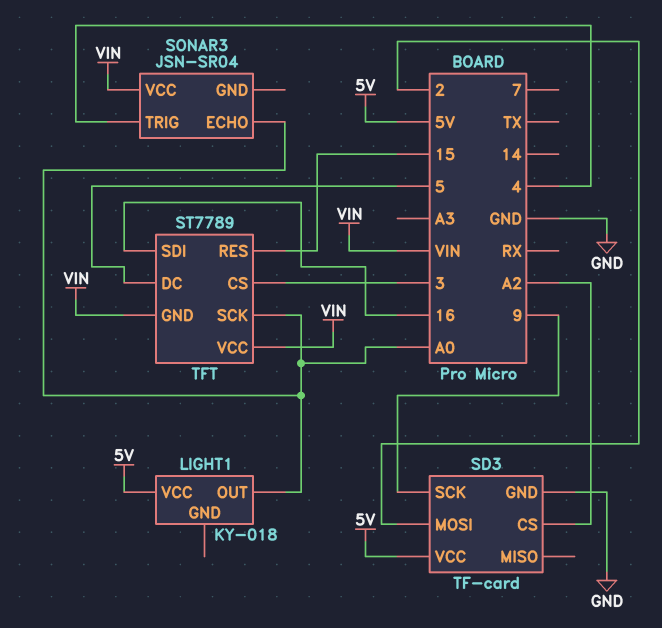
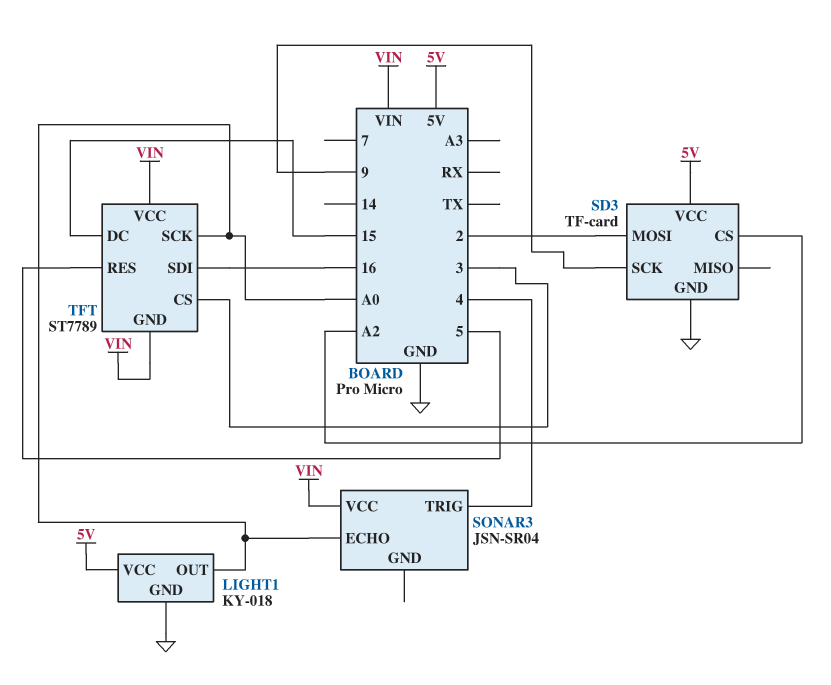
LIGHT1 pin GND: none -> GND
TFT pin DC: 5 -> 15
TFT pin RES: 15 -> 5

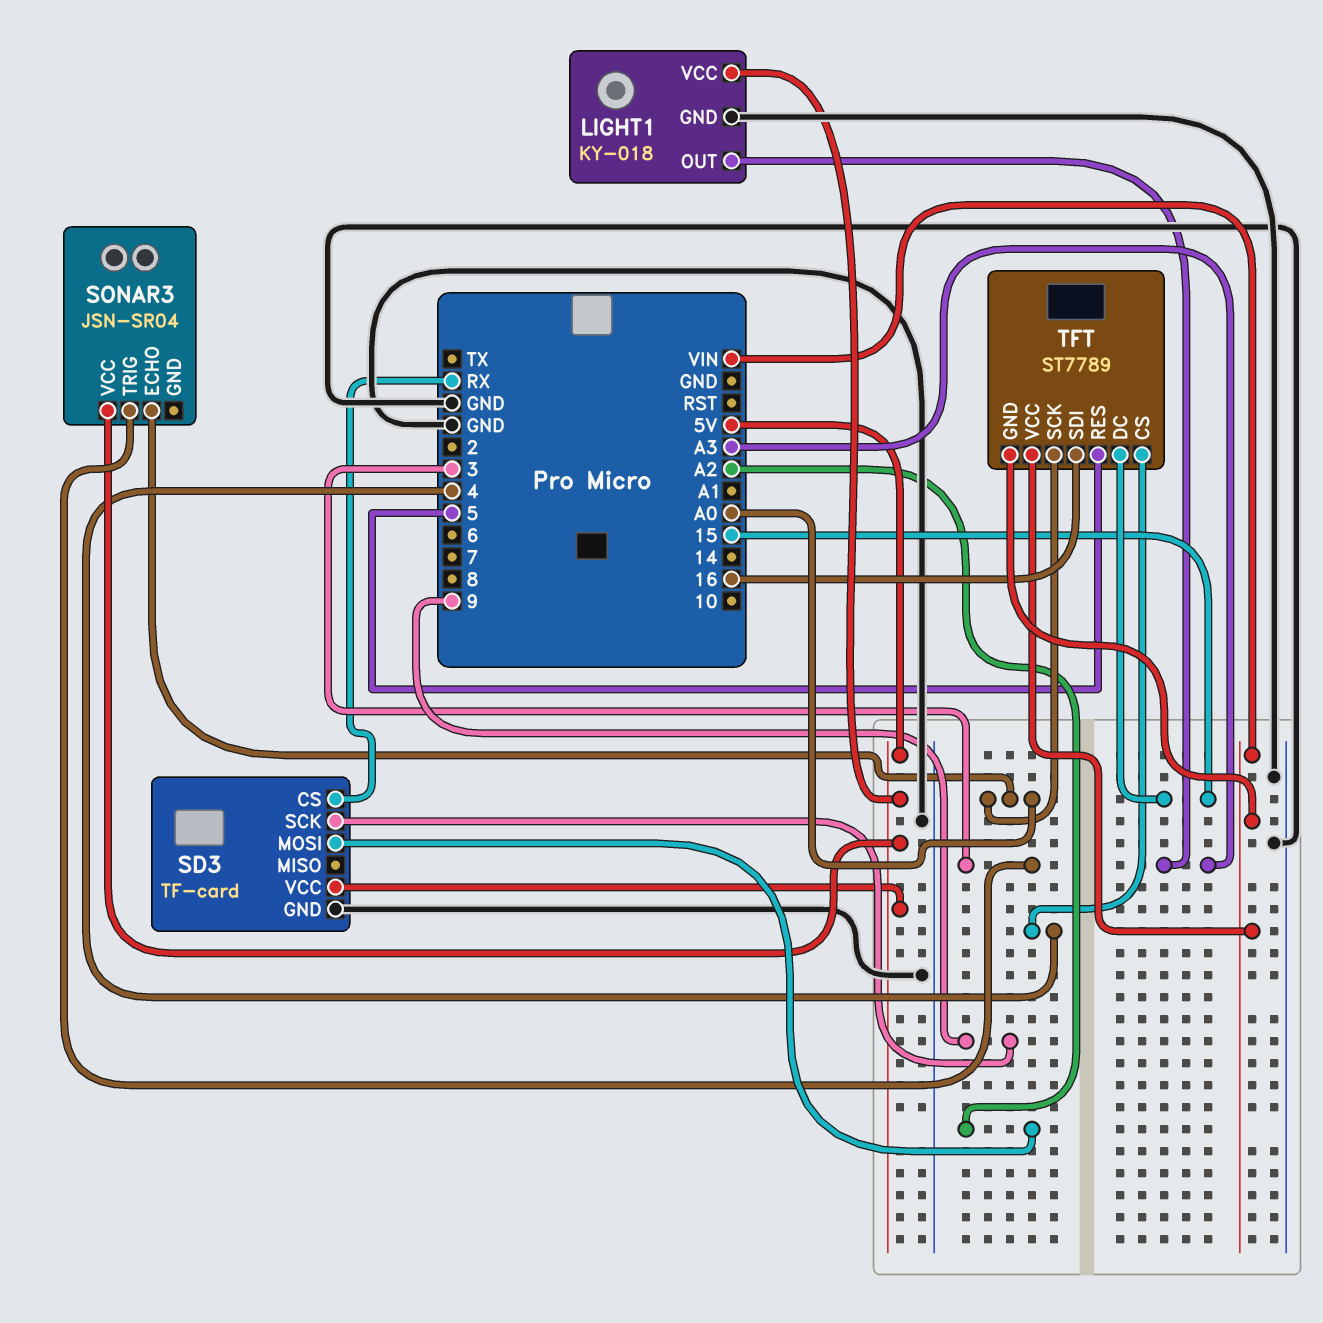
LIGHT1 pin OUT: A0 -> A3
SD3 pin CS: A2 -> RX
SD3 pin MOSI: 2 -> A2
SONAR3 pin TRIG: 4 -> 3
SONAR3 pin VCC: VIN -> 5V
TFT pin CS: 3 -> 4

